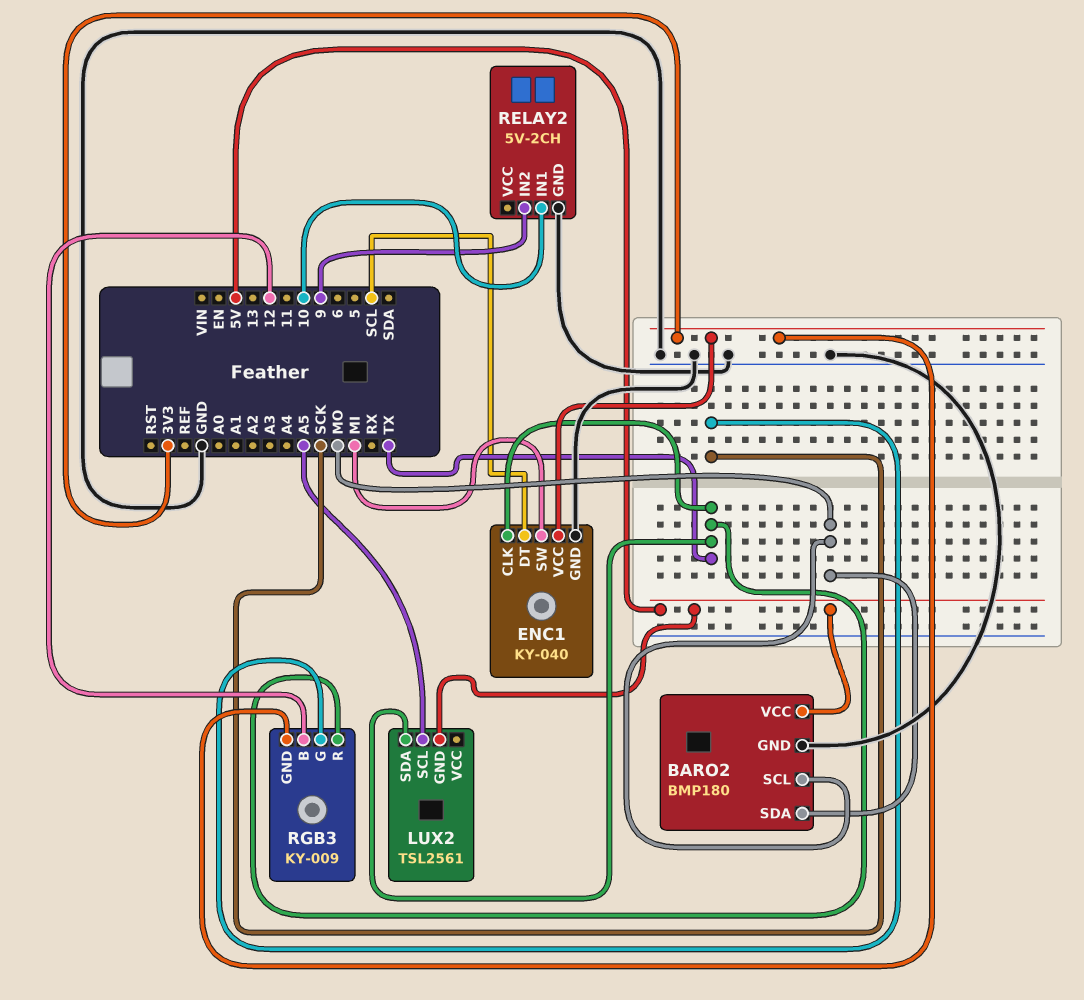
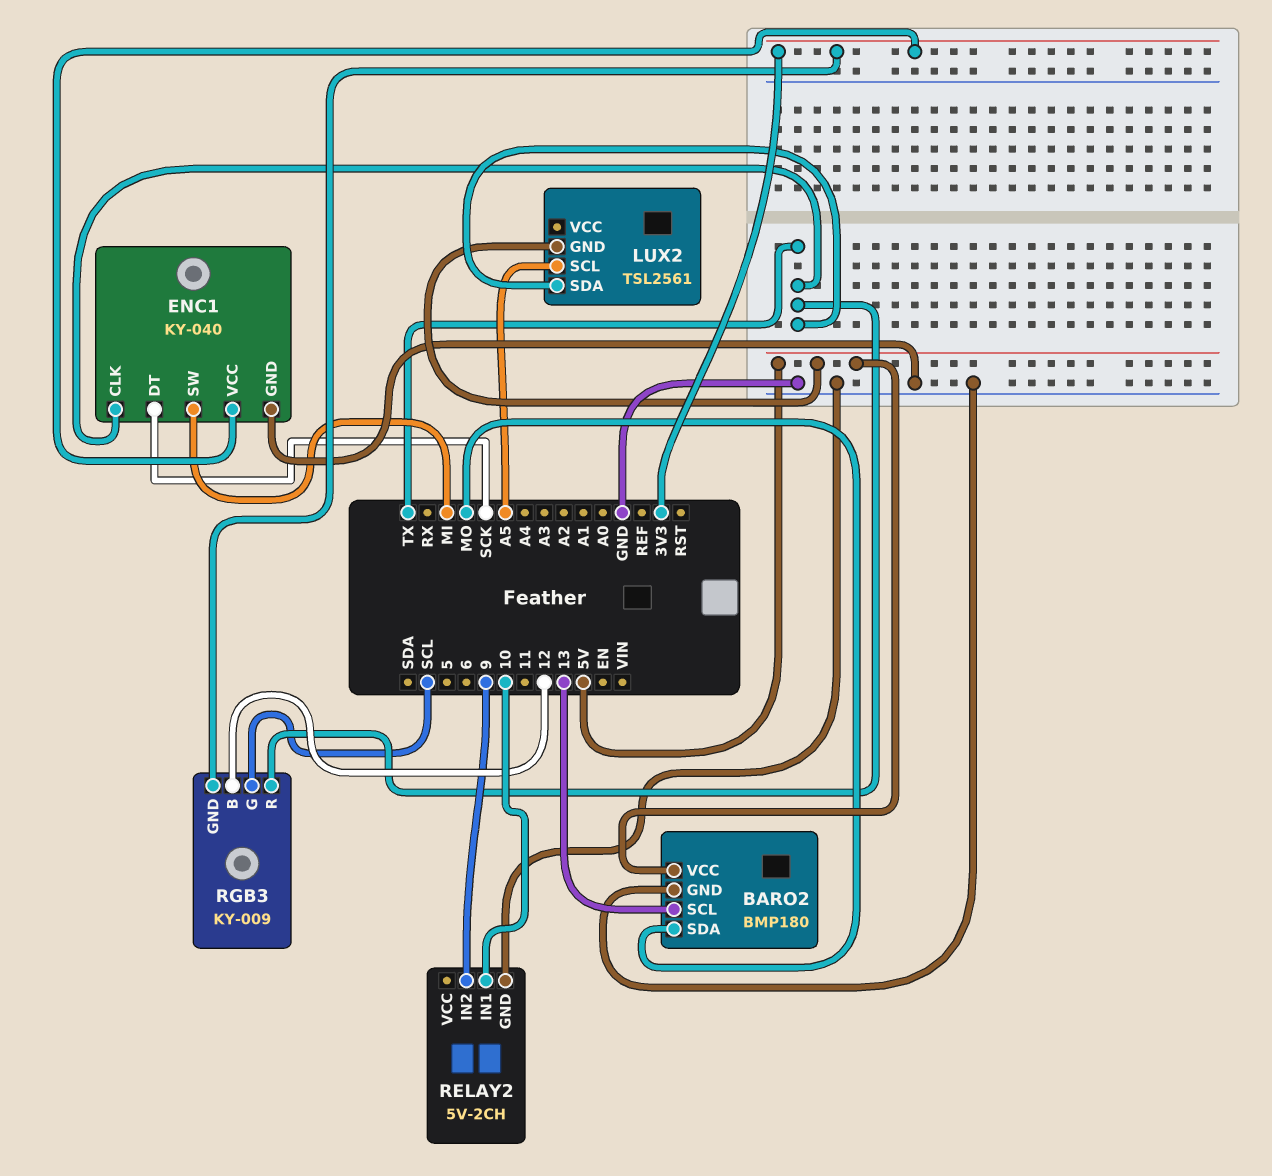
BARO2 pin SCL: MO -> 13
ENC1 pin DT: SCL -> SCK
RGB3 pin G: SCK -> SCL

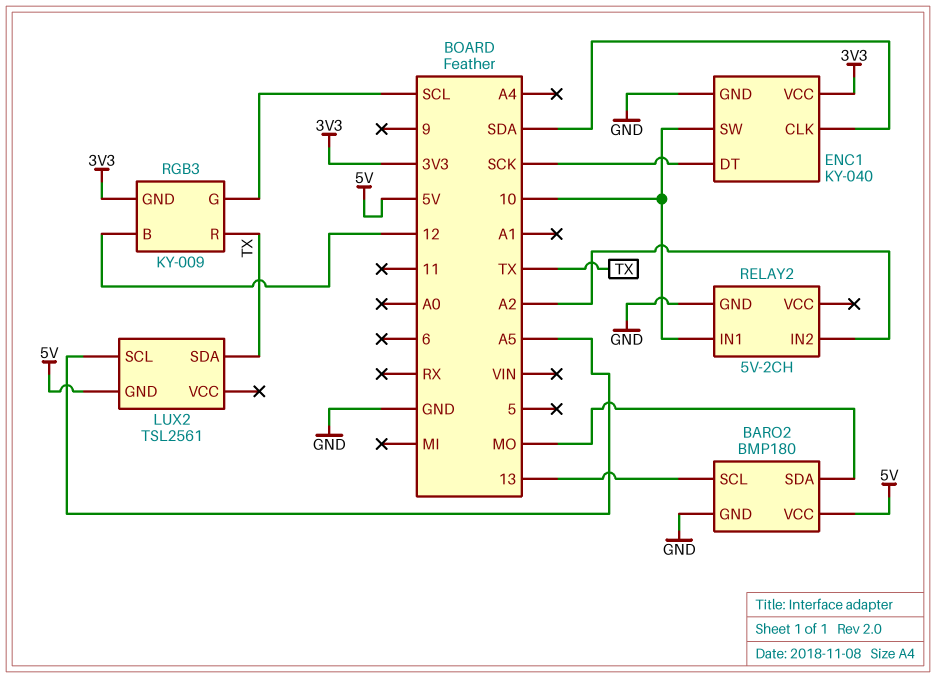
ENC1 pin CLK: TX -> SDA
ENC1 pin SW: MI -> 10
RELAY2 pin IN2: 9 -> A2

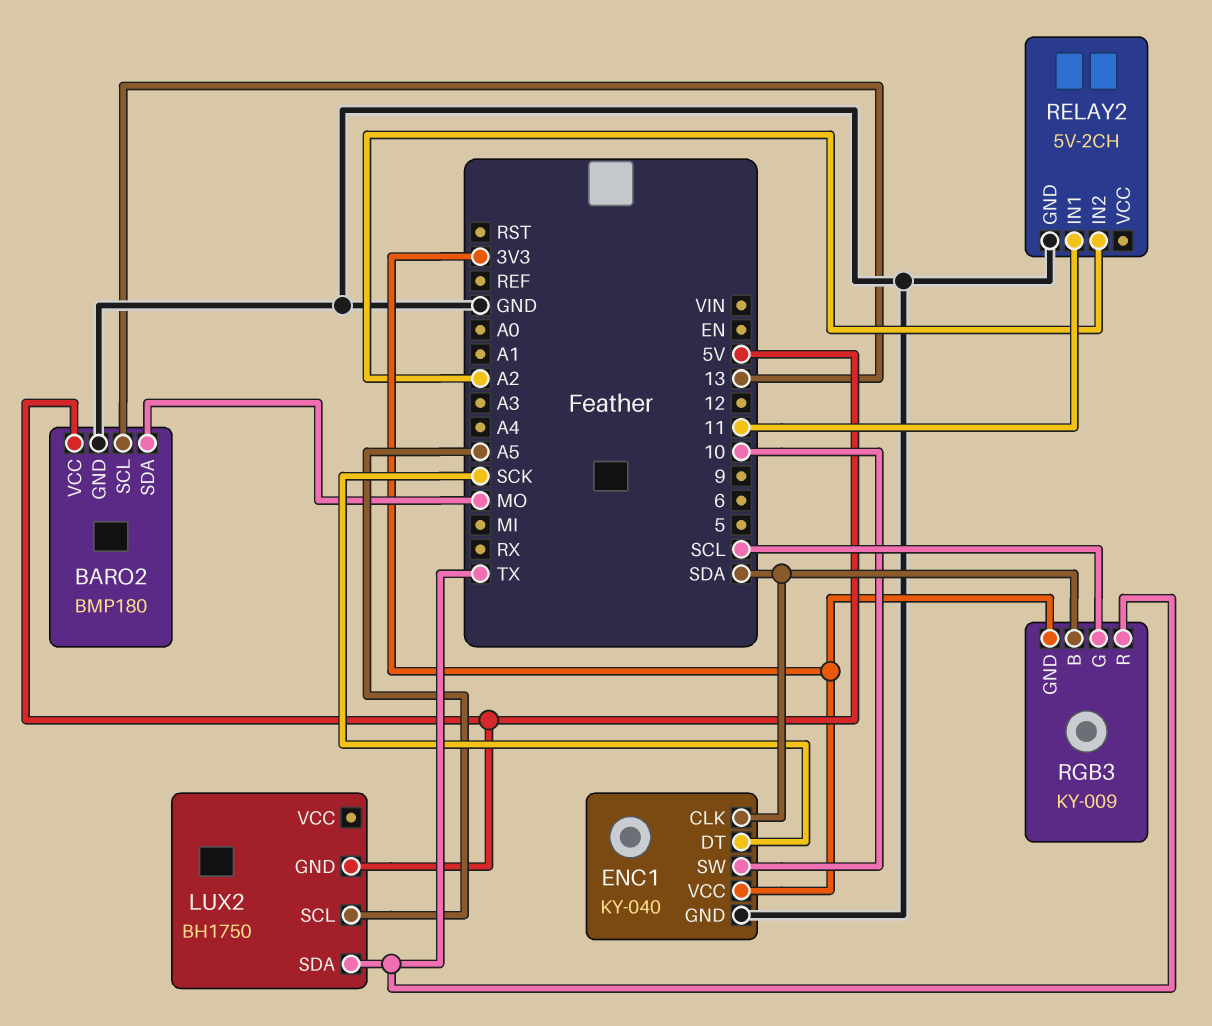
LUX2: TSL2561 -> BH1750
RELAY2 pin IN1: 10 -> 11
RGB3 pin B: 12 -> SDA

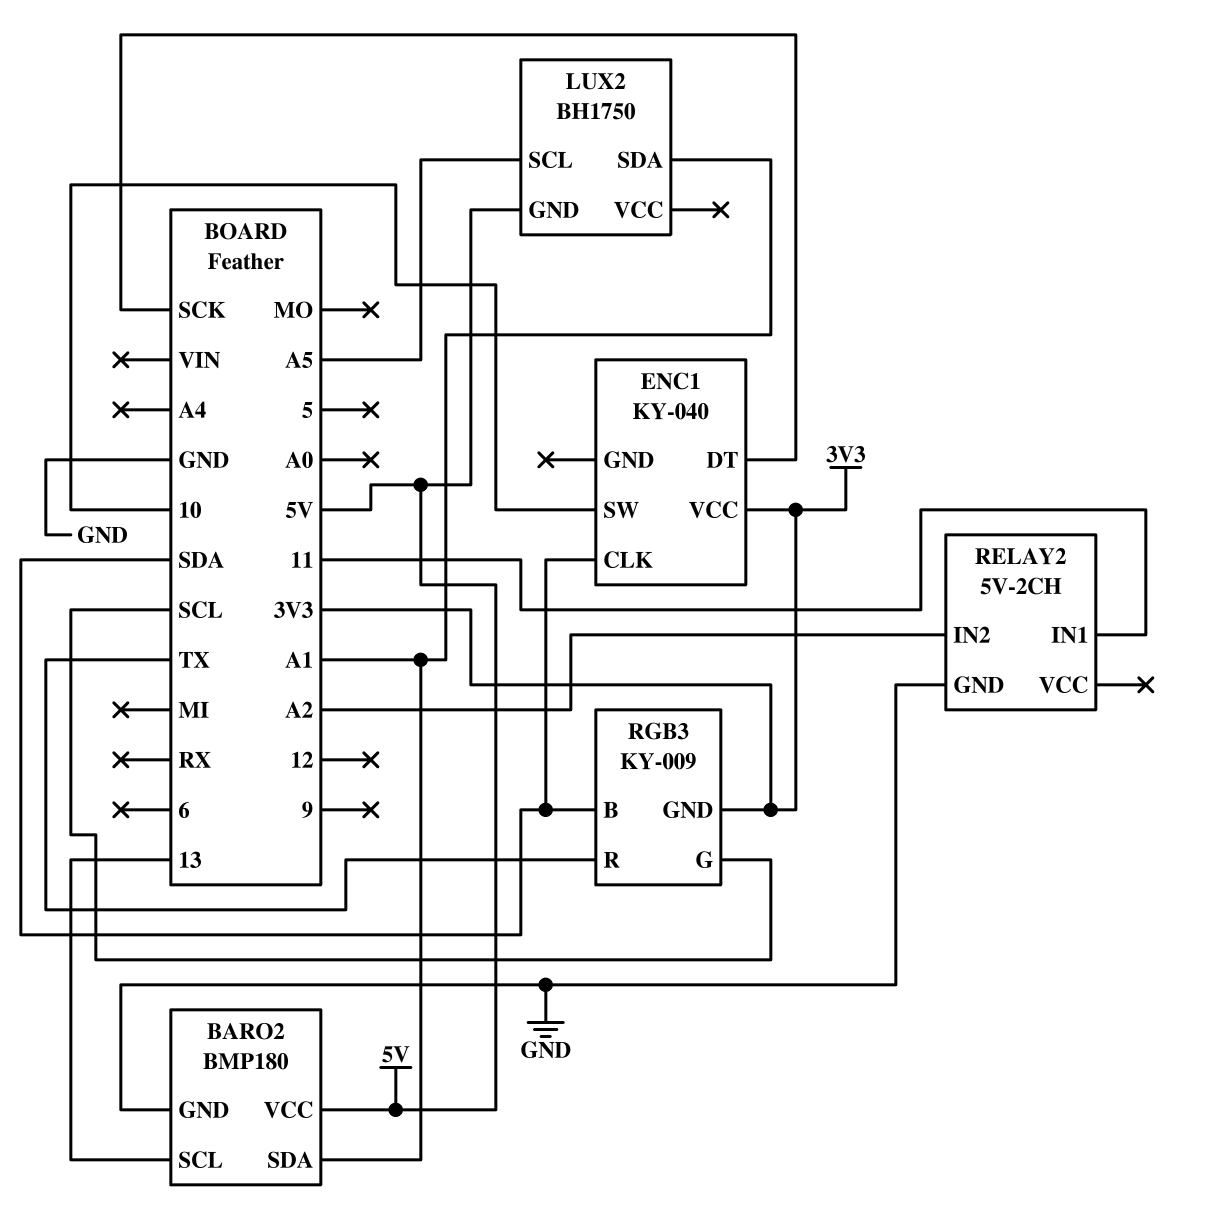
BARO2 pin SDA: MO -> A1
ENC1 pin GND: GND -> none
LUX2 pin SDA: TX -> A1

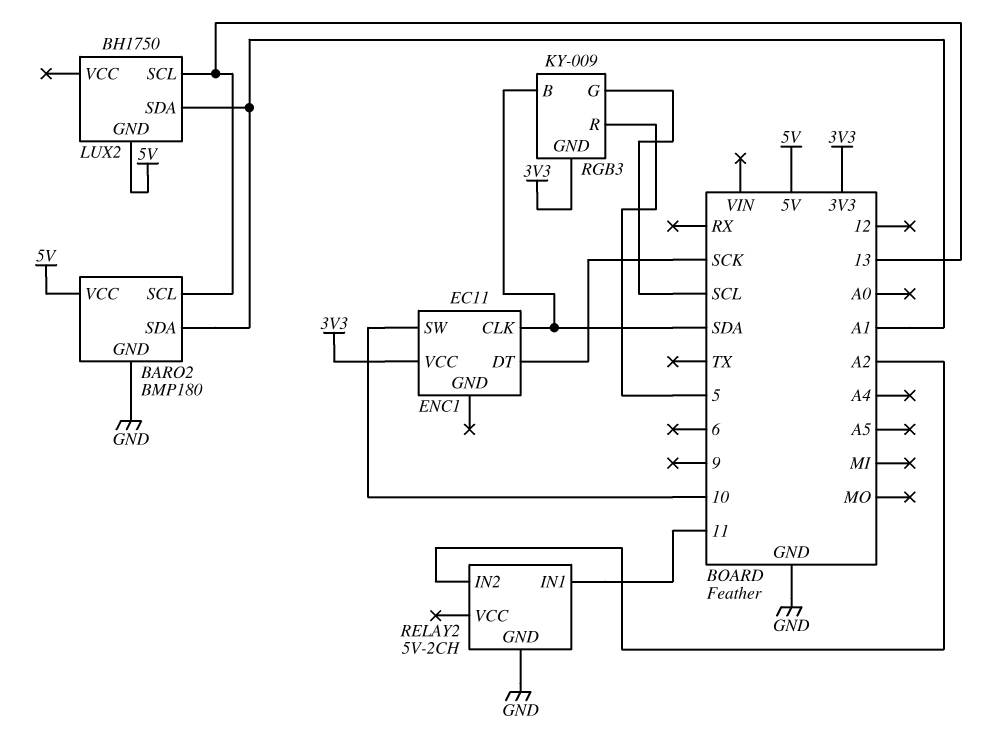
ENC1: KY-040 -> EC11
LUX2 pin SCL: A5 -> 13
RGB3 pin R: TX -> 5

